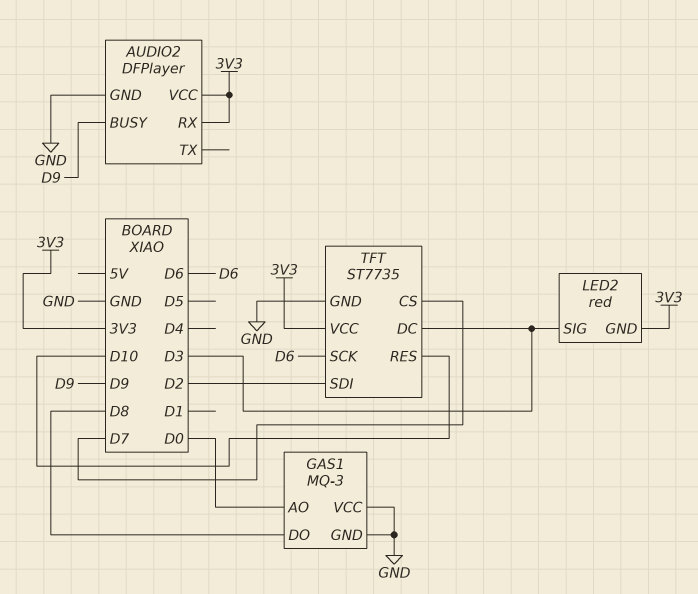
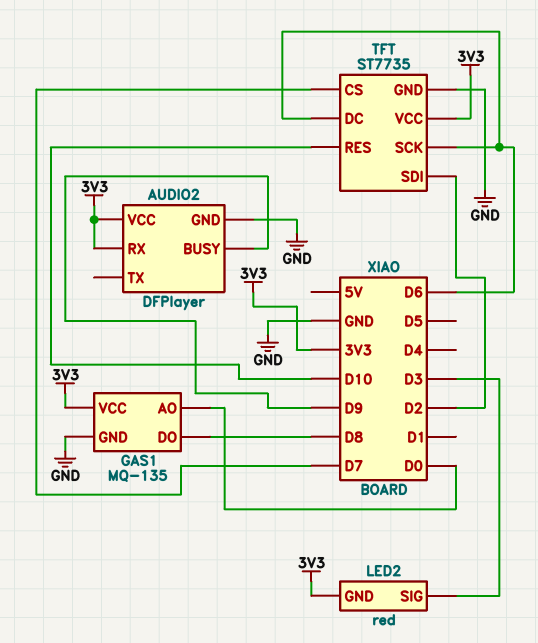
GAS1: MQ-3 -> MQ-135
GAS1 pin VCC: GND -> 3V3
TFT pin DC: D3 -> D6

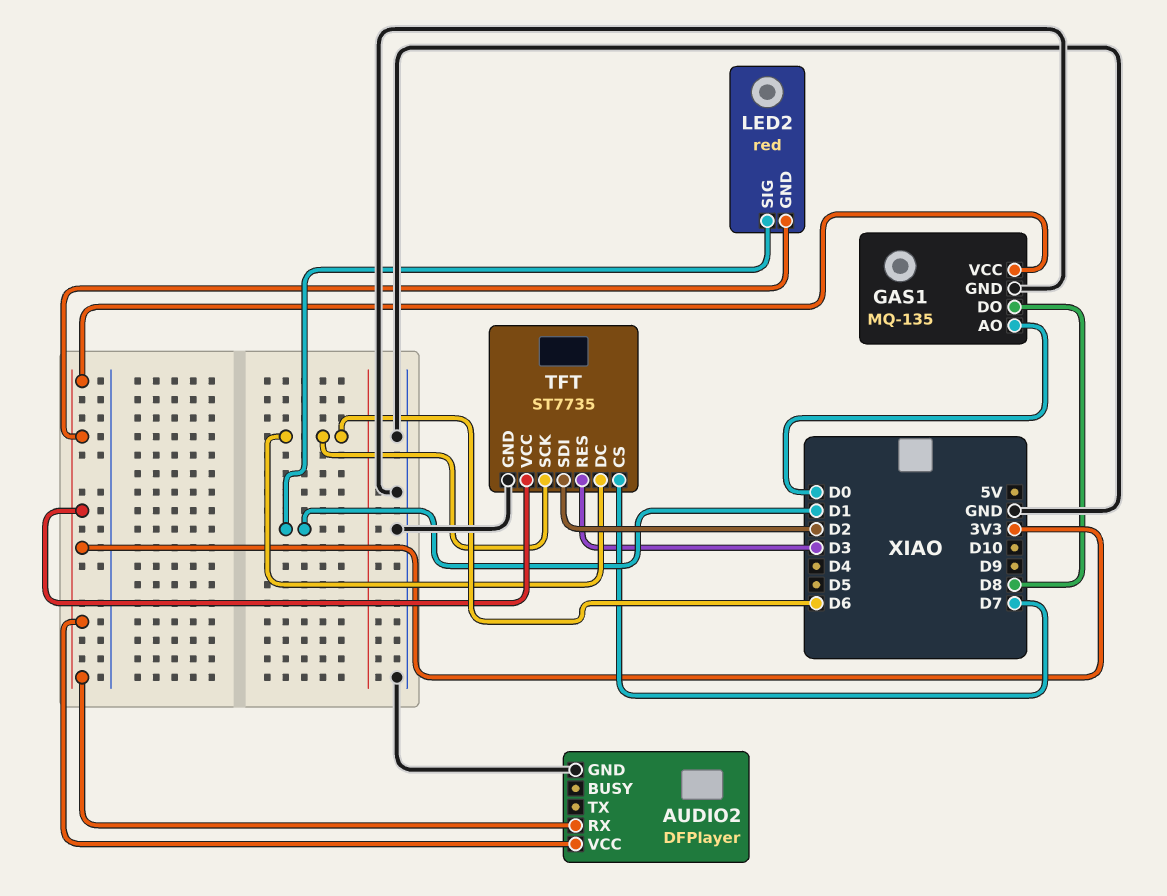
AUDIO2 pin BUSY: D9 -> none
LED2 pin SIG: D3 -> D1
TFT pin RES: D10 -> D3

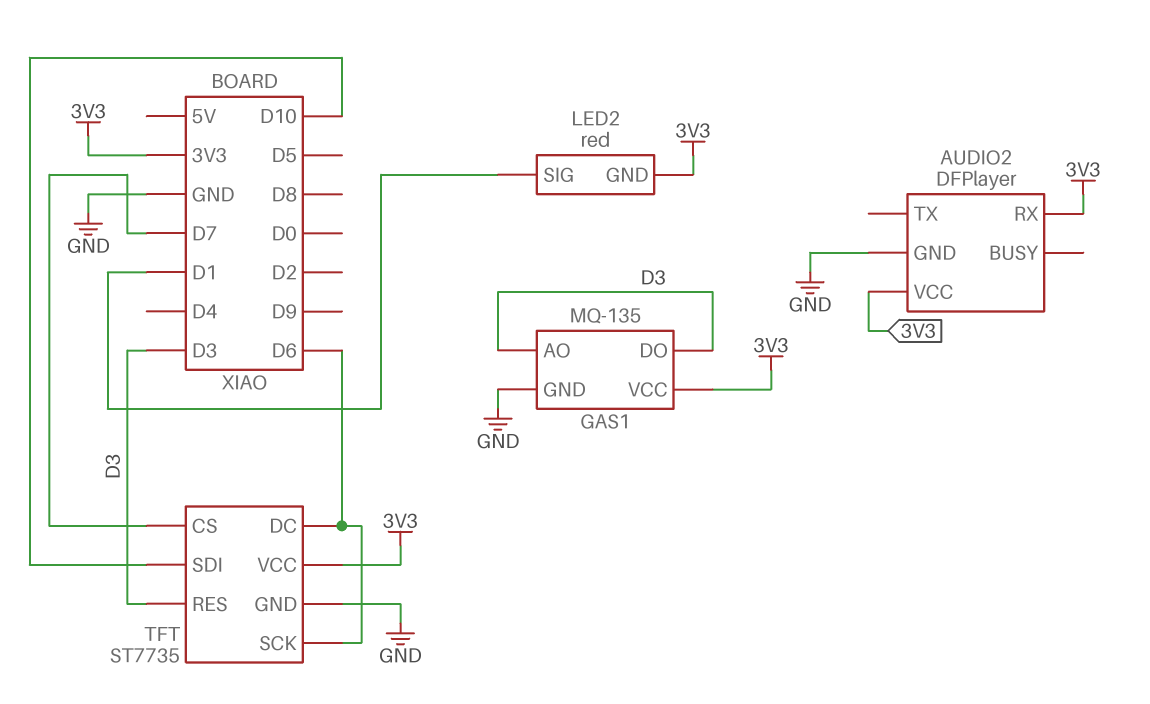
GAS1 pin AO: D0 -> D3
GAS1 pin DO: D8 -> D3
TFT pin SDI: D2 -> D10

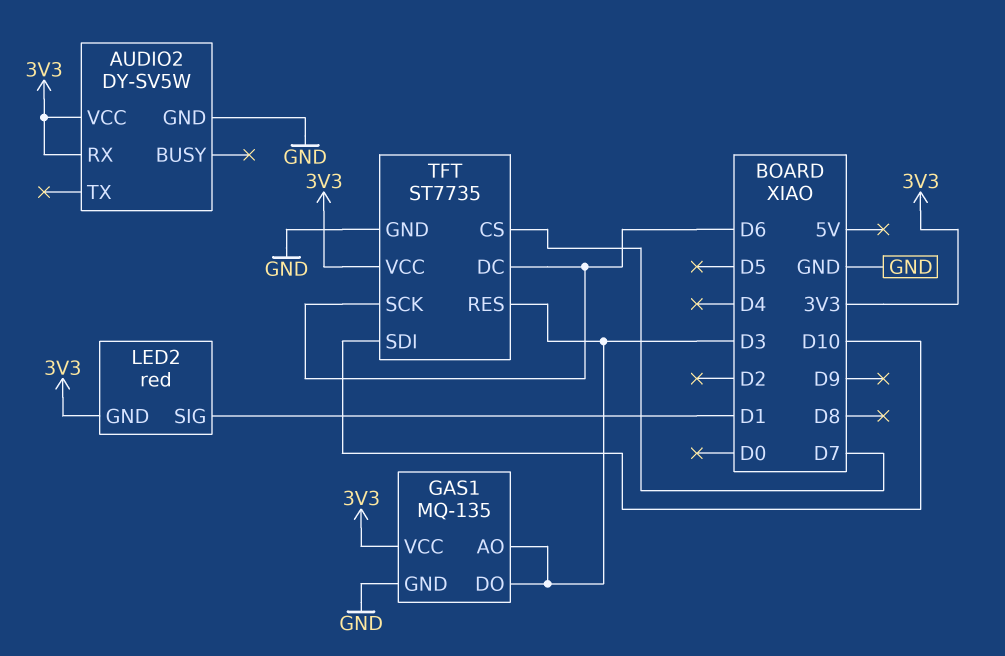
AUDIO2: DFPlayer -> DY-SV5W

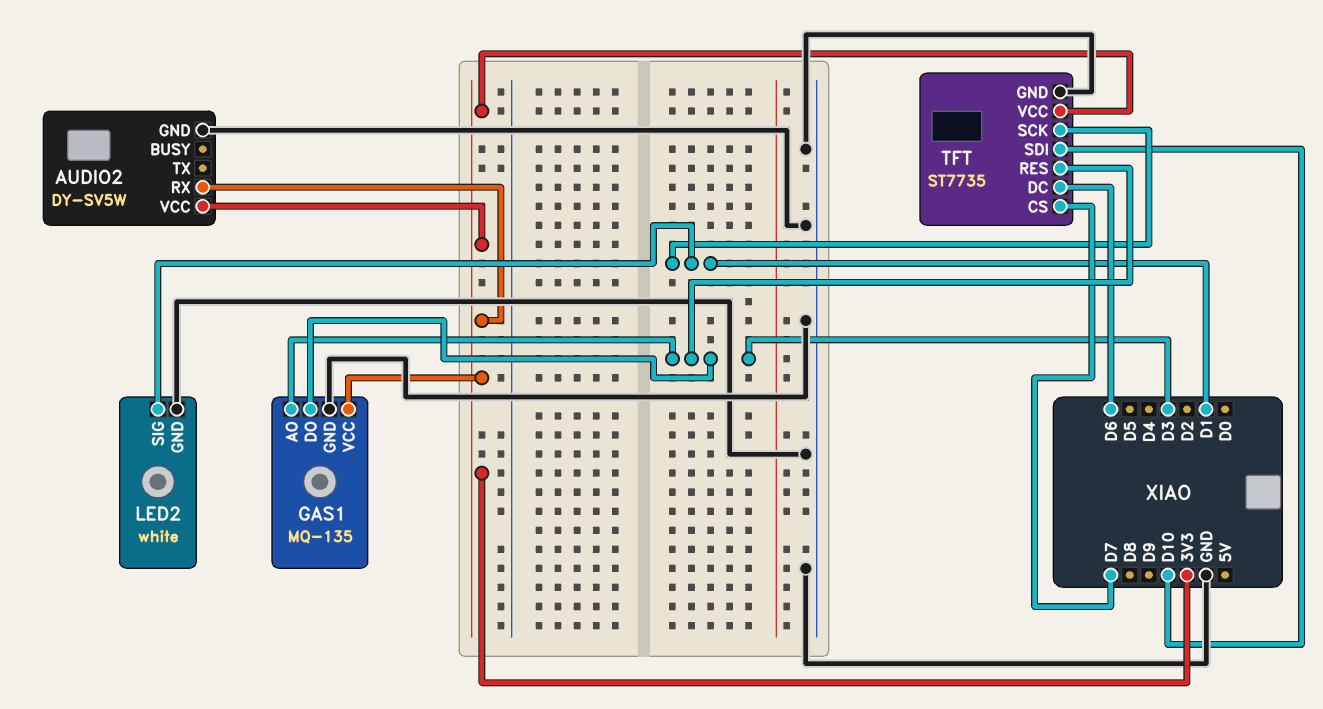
LED2: red -> white
LED2 pin GND: 3V3 -> GND
TFT pin SCK: D6 -> D1

